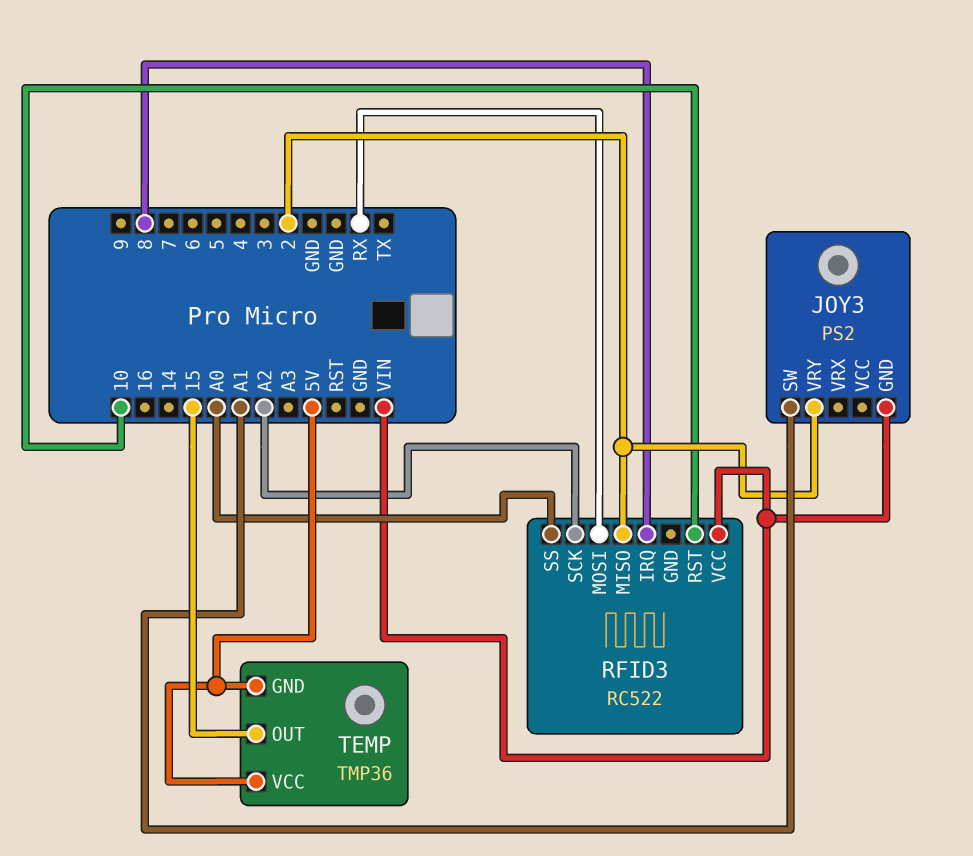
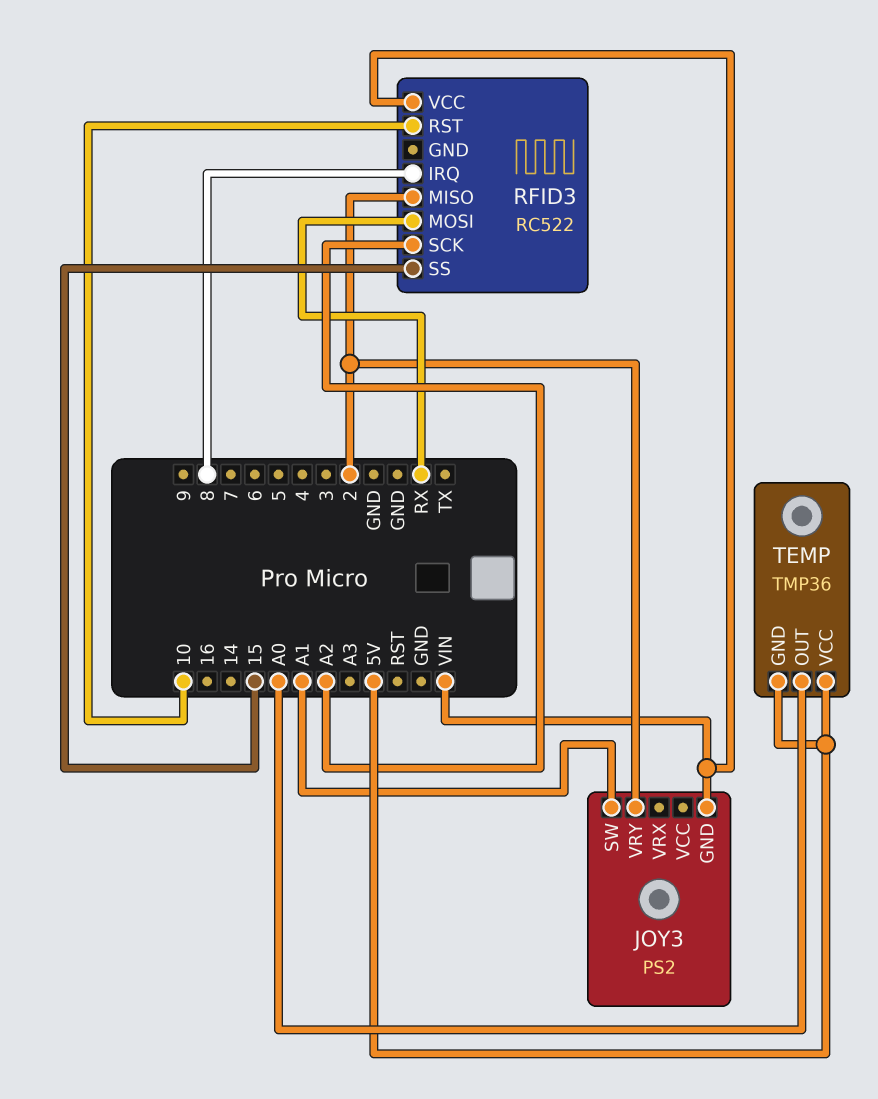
RFID3 pin SS: A0 -> 15
TEMP pin OUT: 15 -> A0

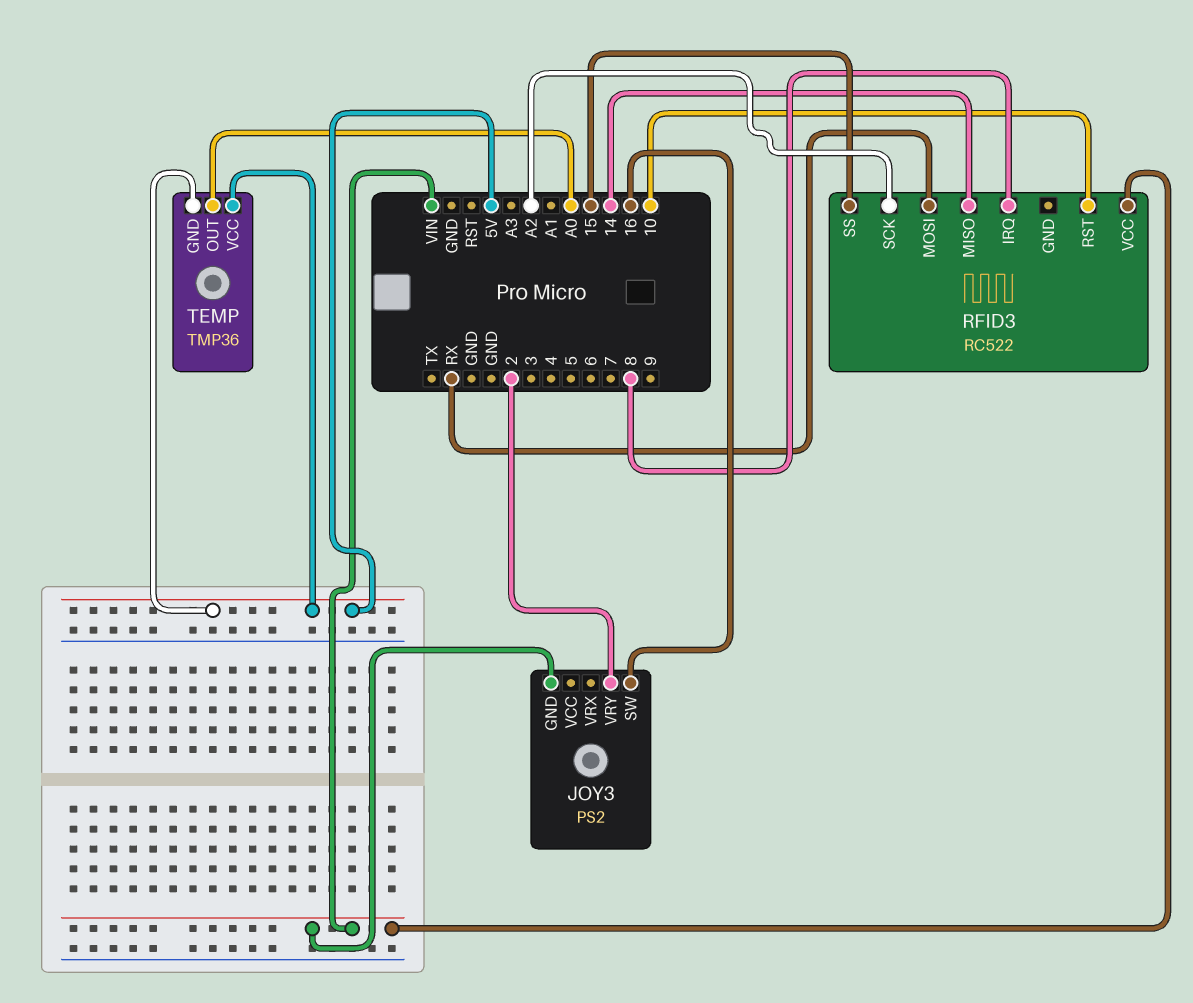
JOY3 pin SW: A1 -> 16
RFID3 pin MISO: 2 -> 14

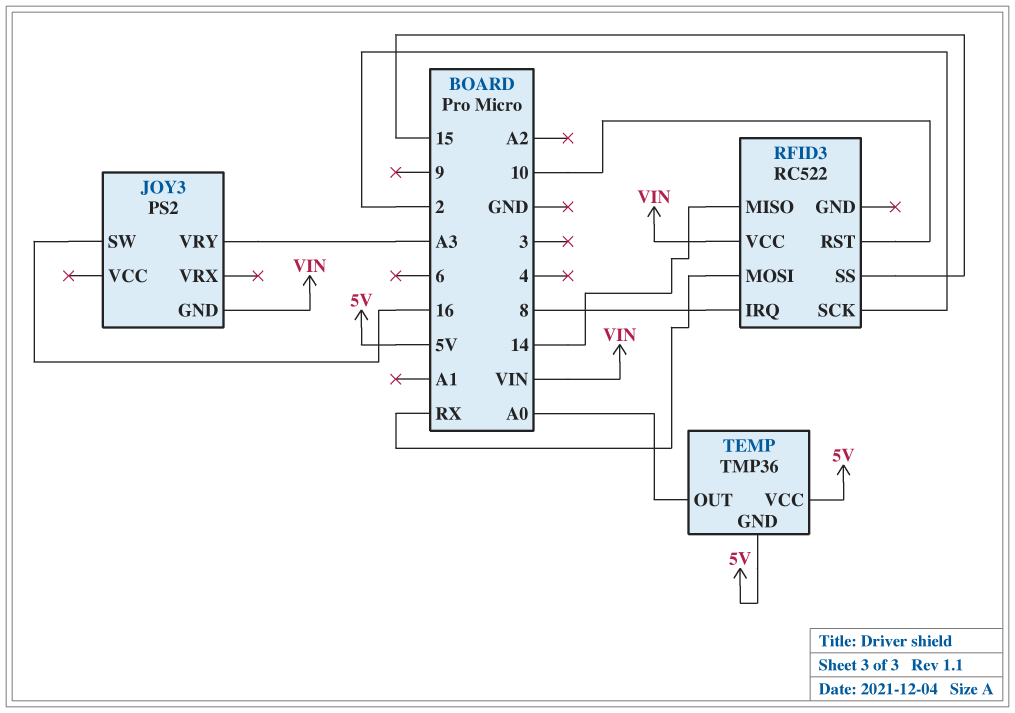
JOY3 pin VRY: 2 -> A3
RFID3 pin SCK: A2 -> 2

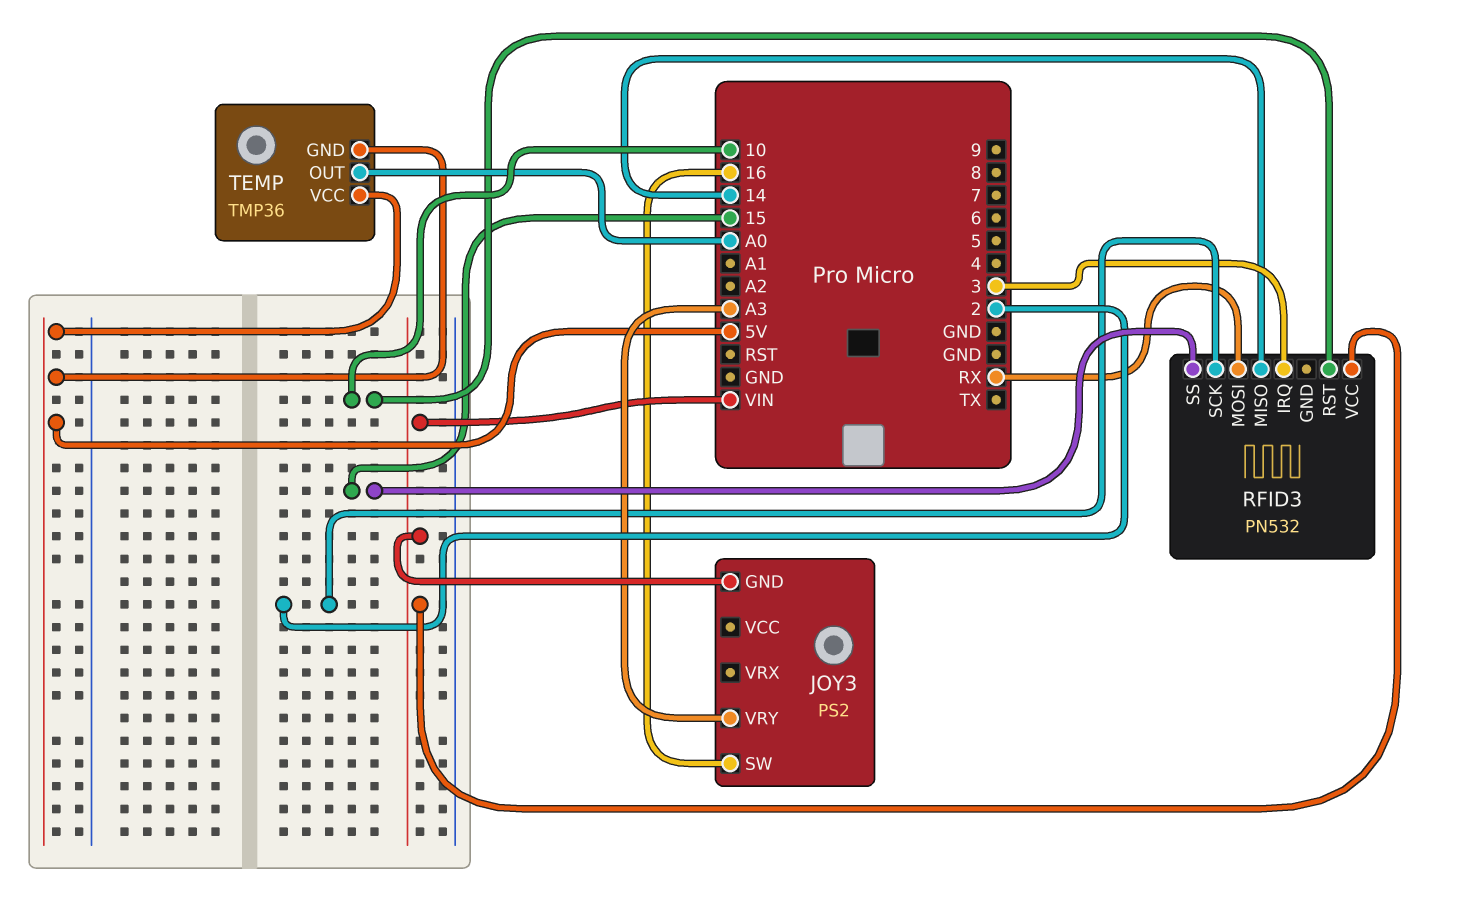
RFID3: RC522 -> PN532
RFID3 pin IRQ: 8 -> 3

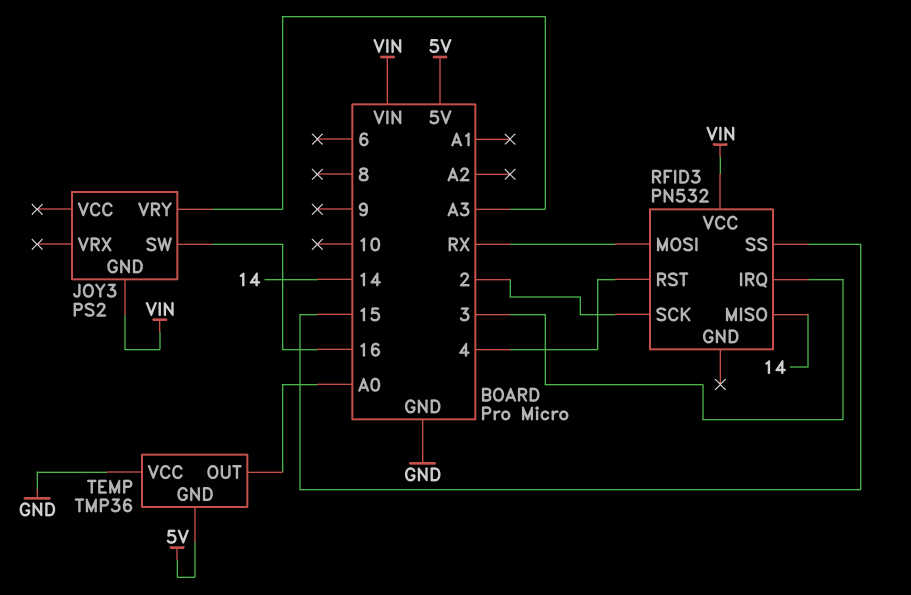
RFID3 pin RST: 10 -> 4
TEMP pin VCC: 5V -> GND

